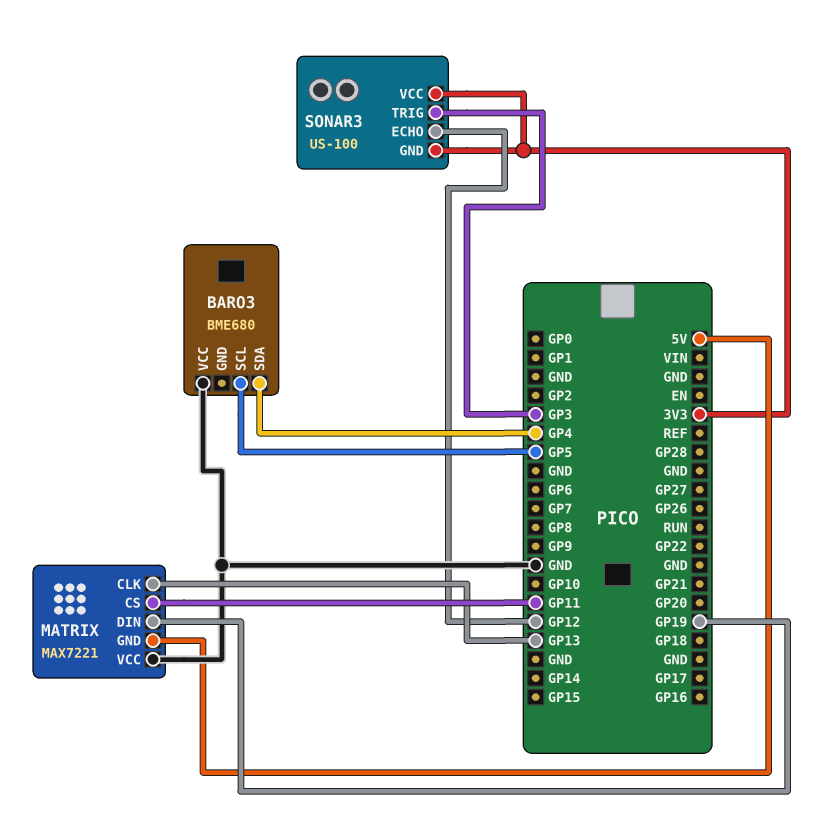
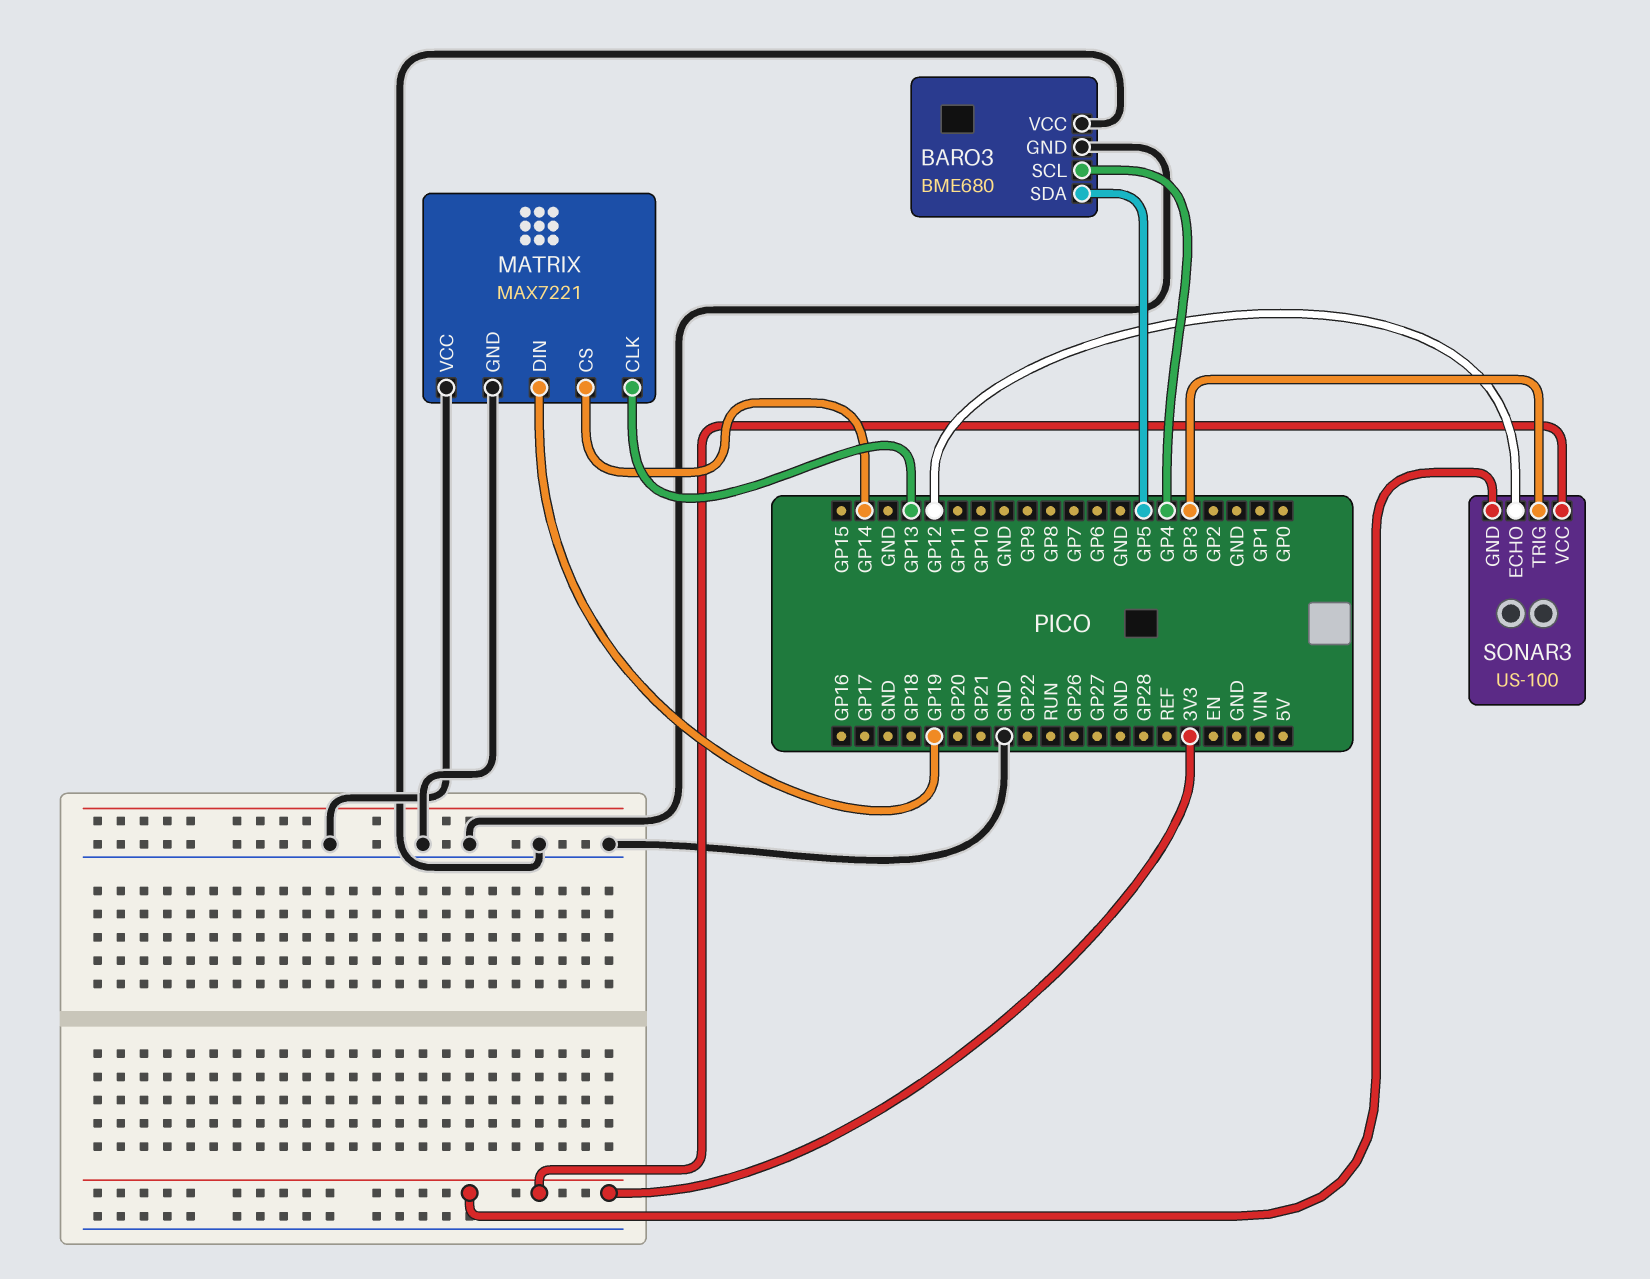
BARO3 pin GND: none -> GND
BARO3 pin SCL: GP5 -> GP4
BARO3 pin SDA: GP4 -> GP5
MATRIX pin CS: GP11 -> GP14
MATRIX pin GND: 5V -> GND

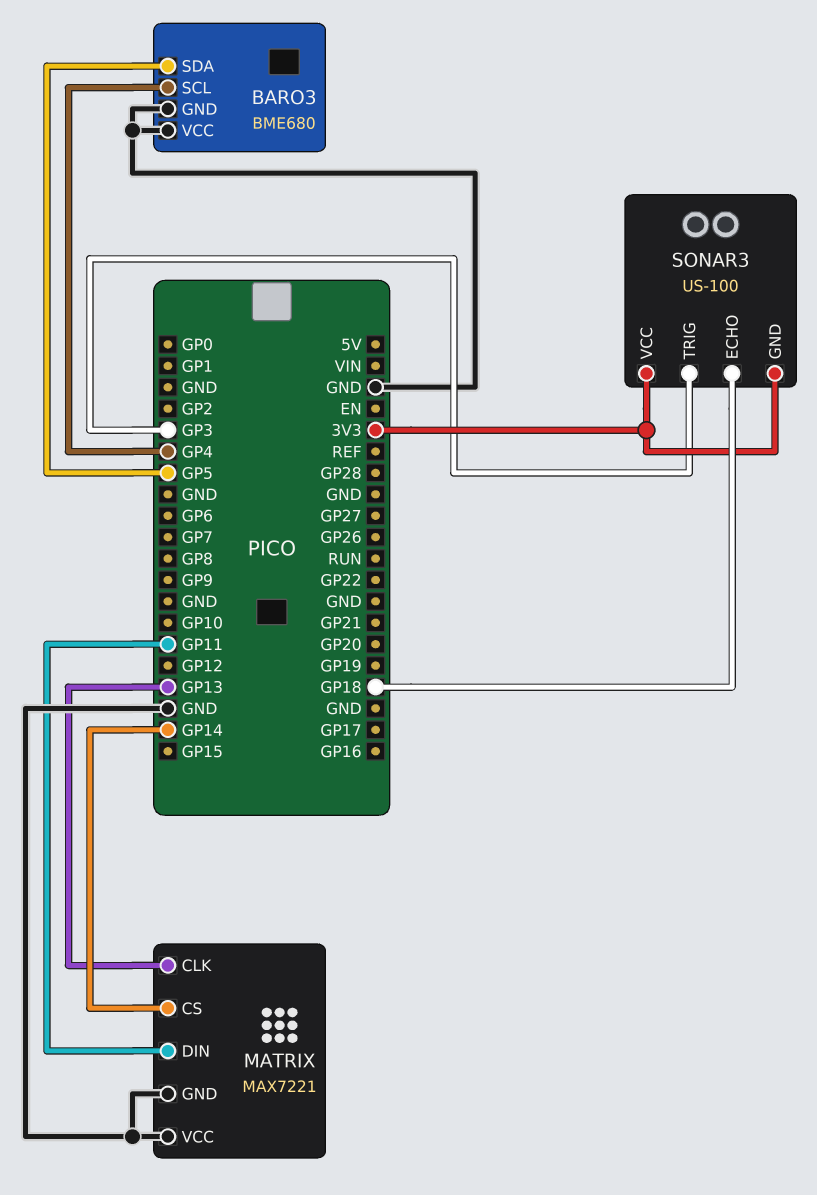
MATRIX pin DIN: GP19 -> GP11
SONAR3 pin ECHO: GP12 -> GP18

